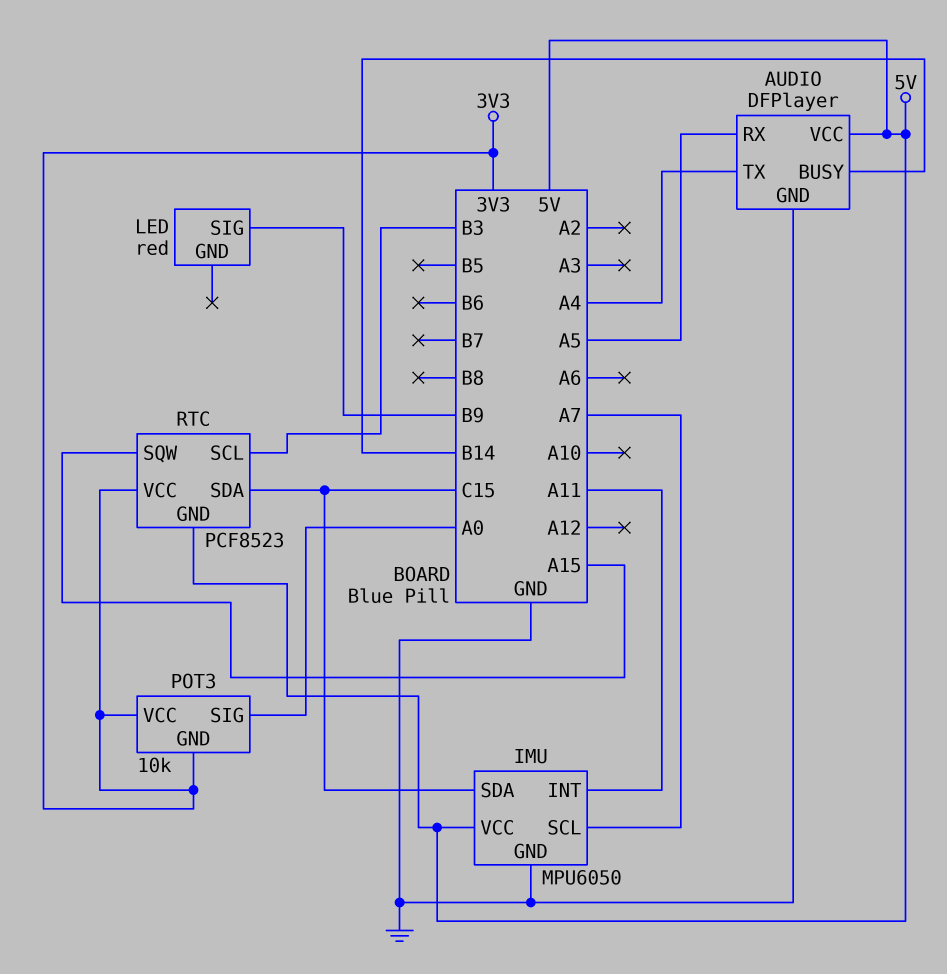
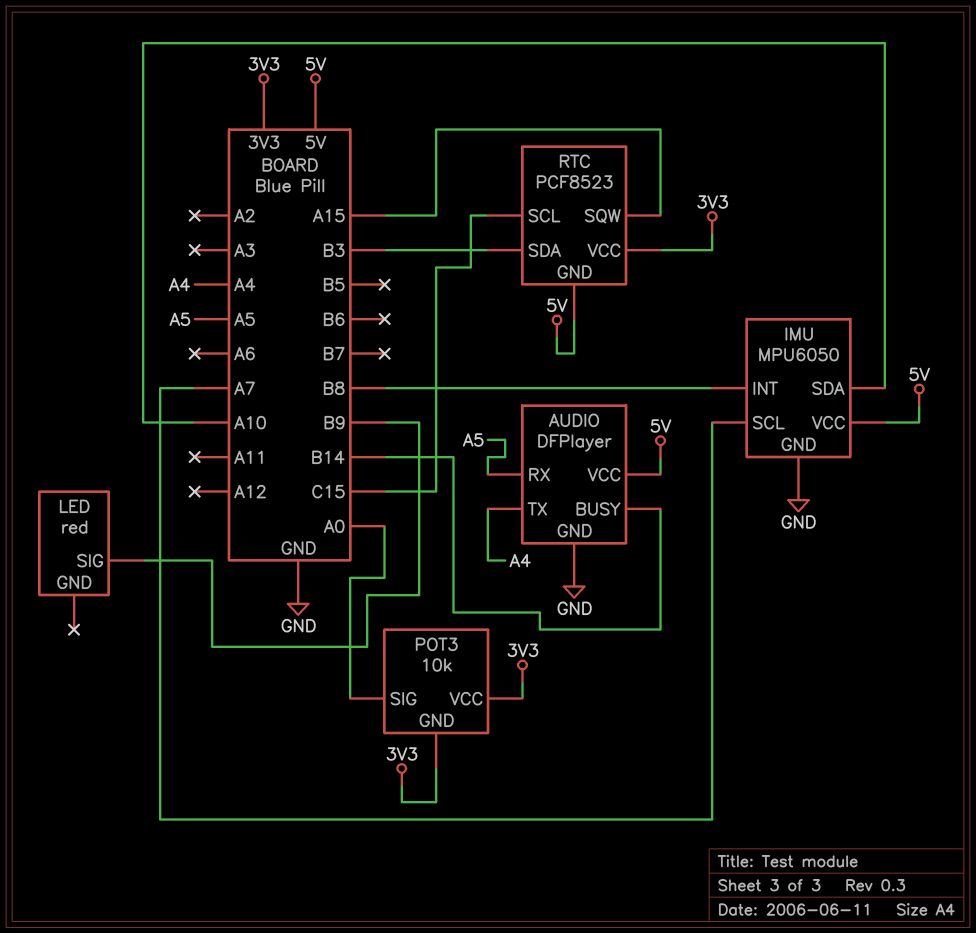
IMU pin INT: A11 -> B8
IMU pin SDA: C15 -> A10
RTC pin SCL: B3 -> C15
RTC pin SDA: C15 -> B3

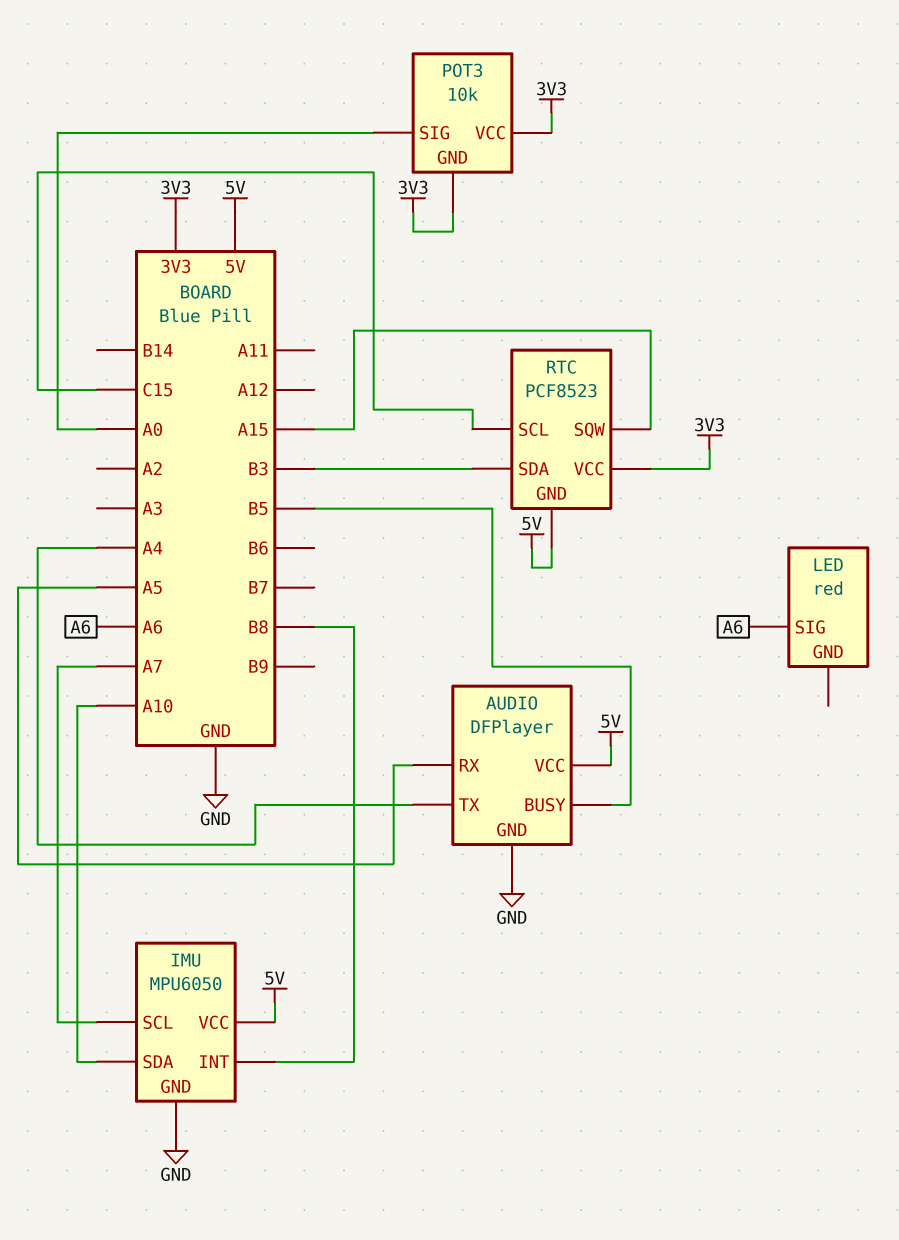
AUDIO pin BUSY: B14 -> B5
LED pin SIG: B9 -> A6

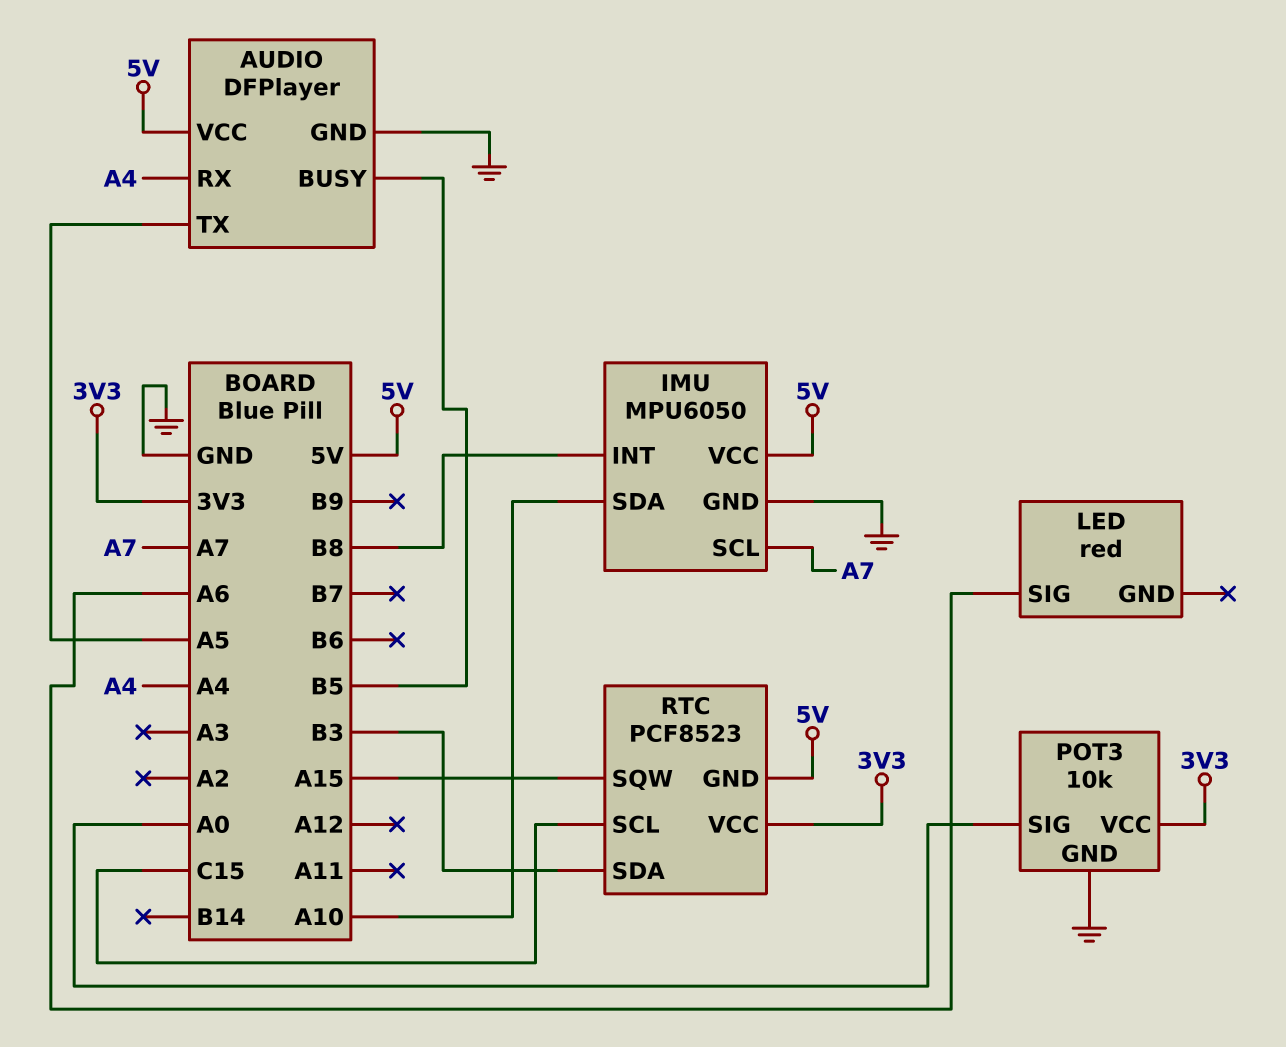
AUDIO pin RX: A5 -> A4
AUDIO pin TX: A4 -> A5
POT3 pin GND: 3V3 -> GND

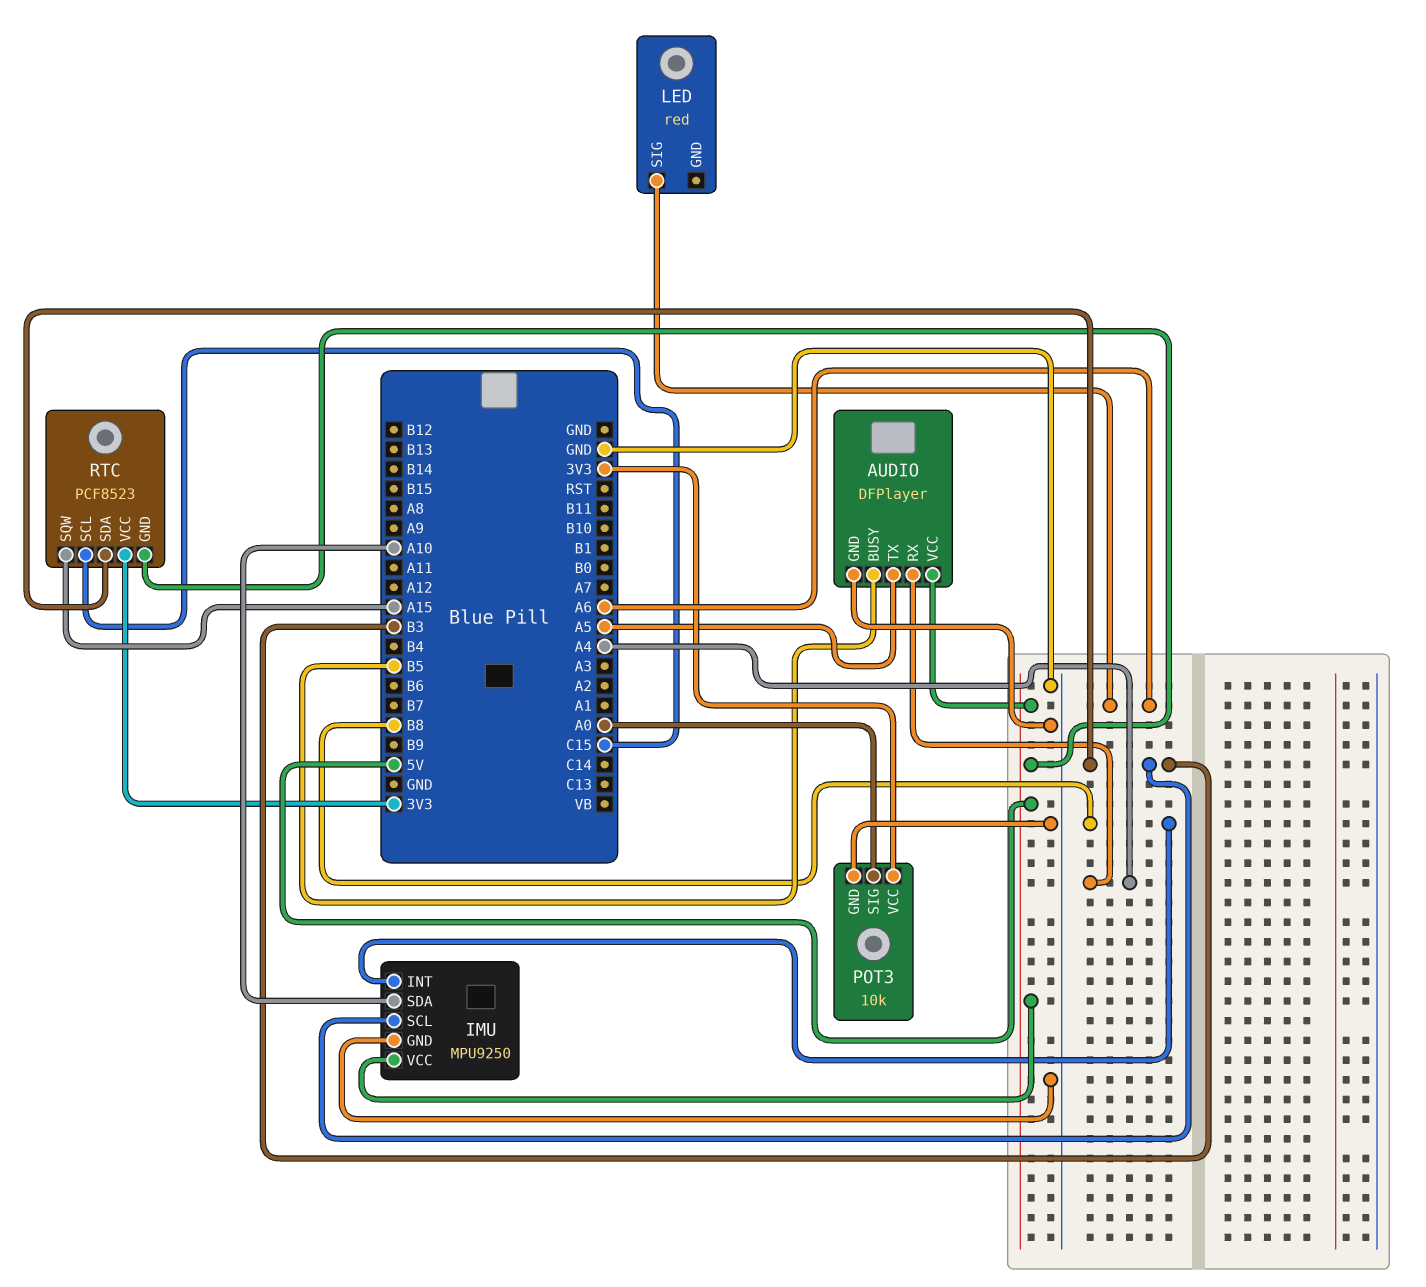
IMU: MPU6050 -> MPU9250
IMU pin SCL: A7 -> B3

